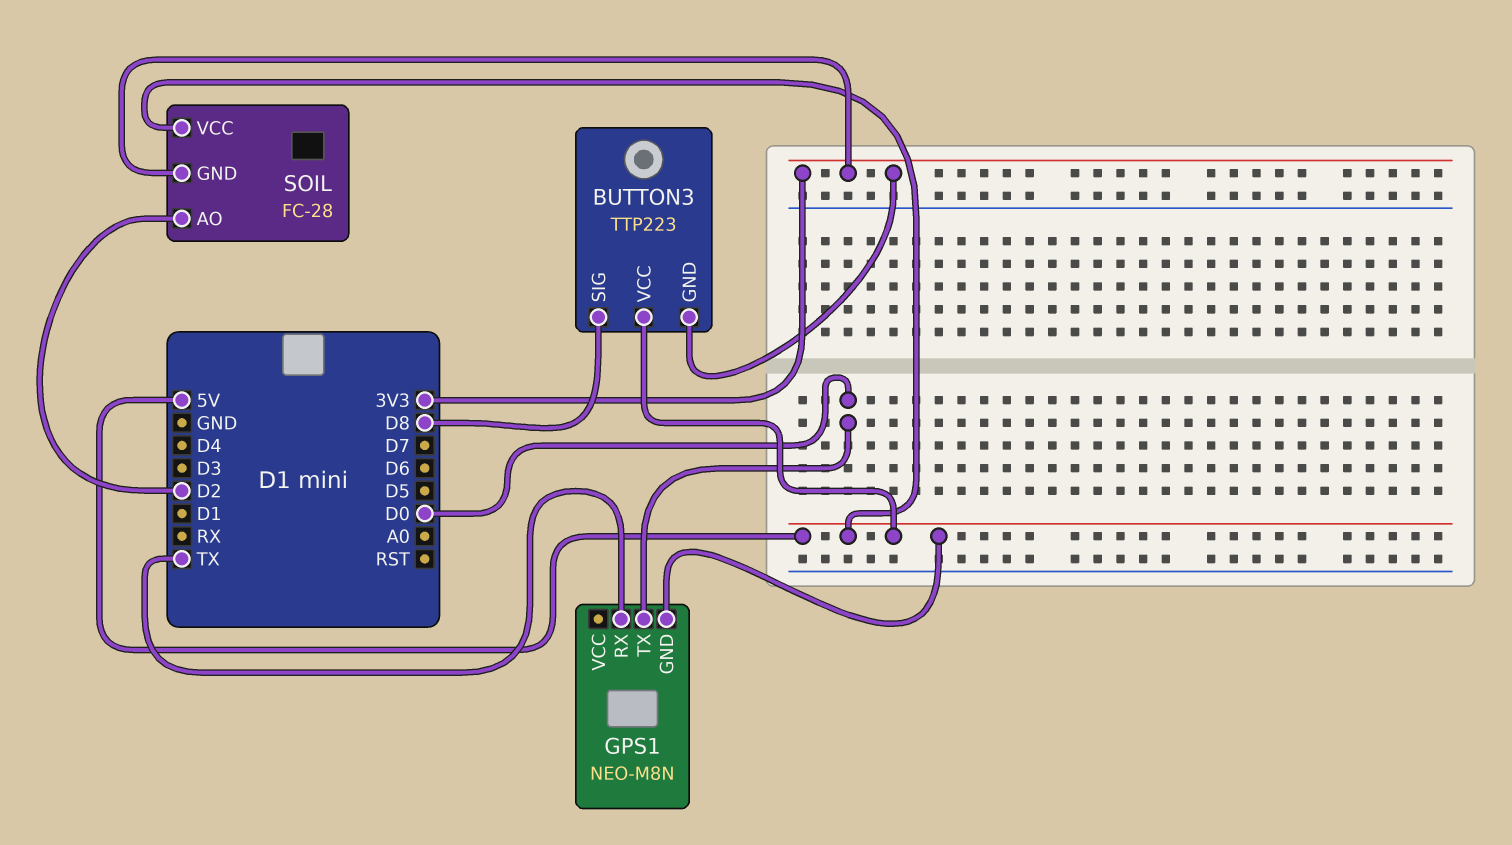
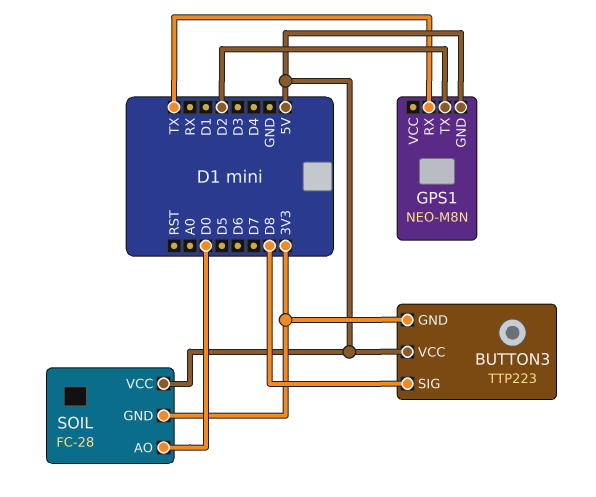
GPS1 pin TX: D0 -> D2
SOIL pin AO: D2 -> D0

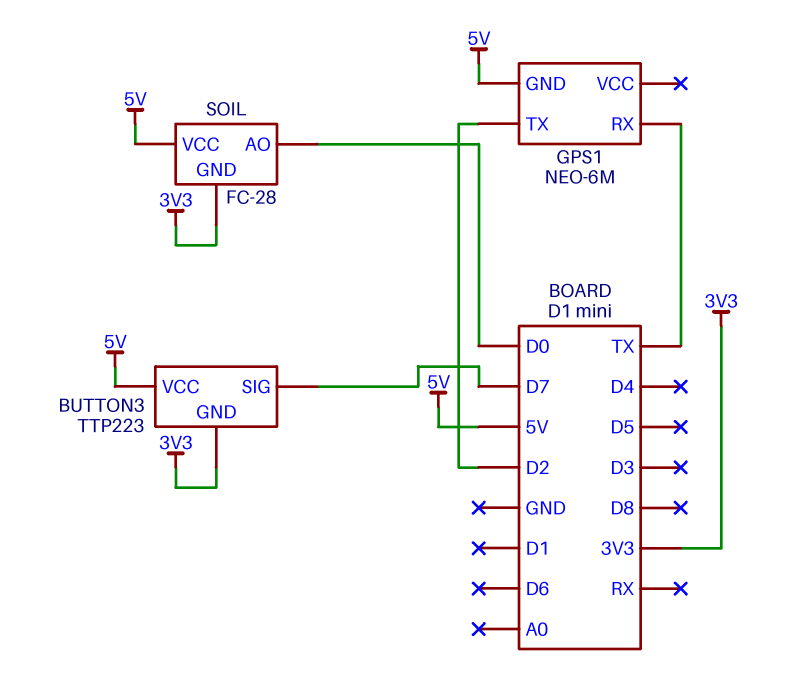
BUTTON3 pin SIG: D8 -> D7
GPS1: NEO-M8N -> NEO-6M

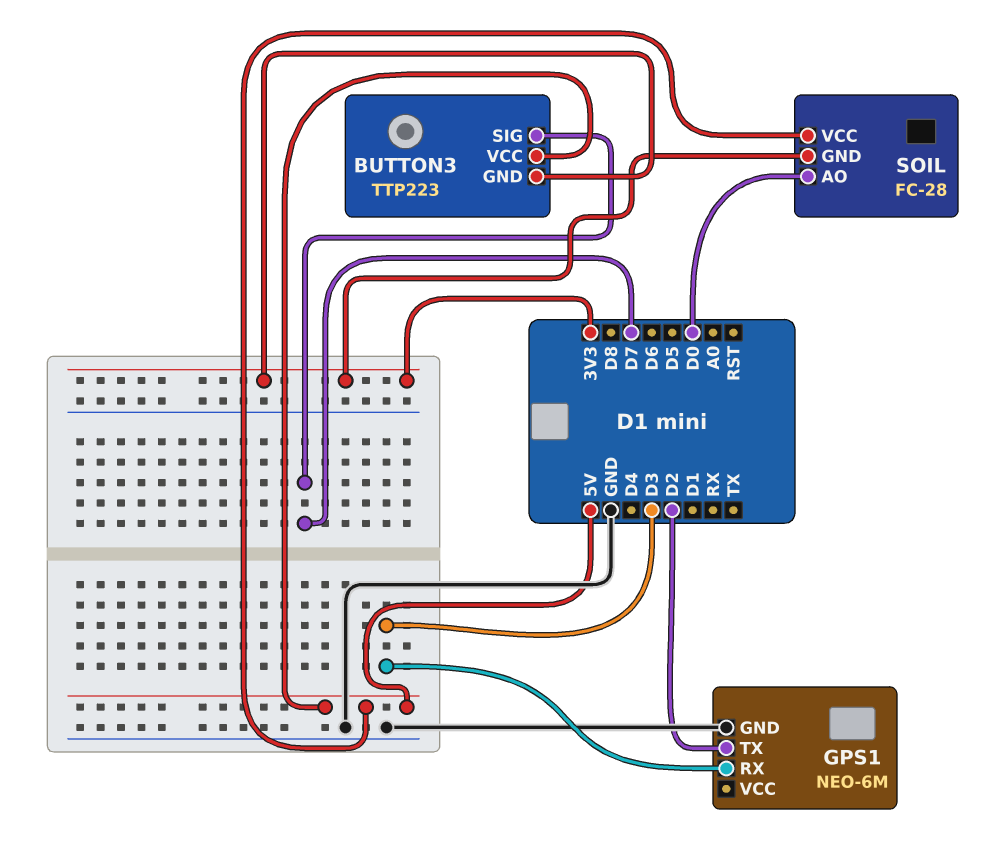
GPS1 pin GND: 5V -> GND
GPS1 pin RX: TX -> D3

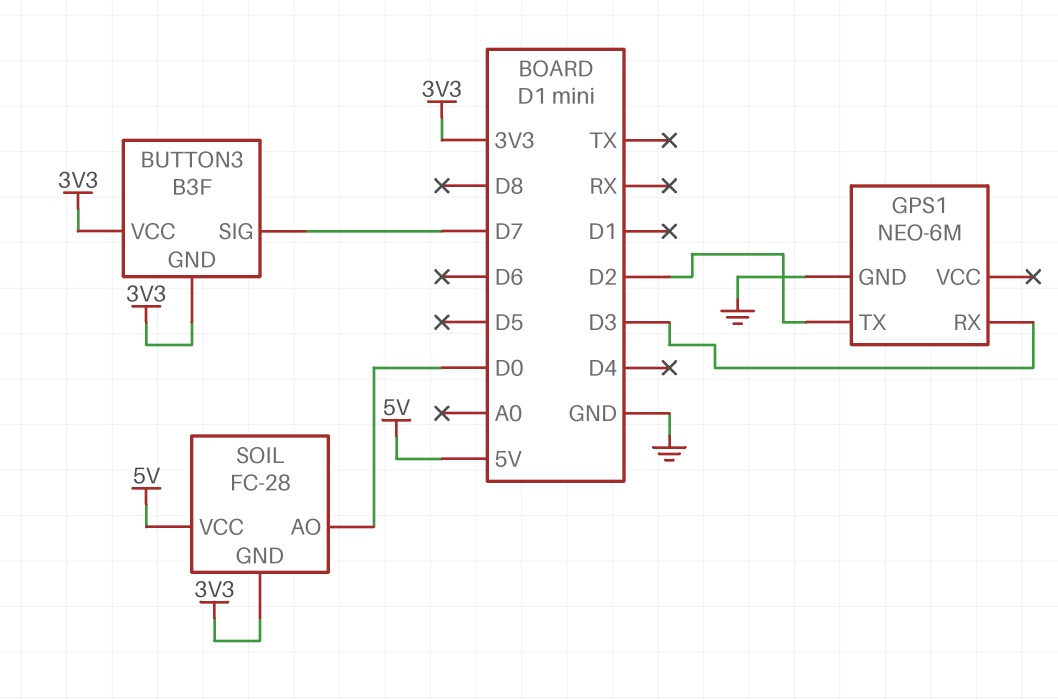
BUTTON3: TTP223 -> B3F
BUTTON3 pin VCC: 5V -> 3V3

